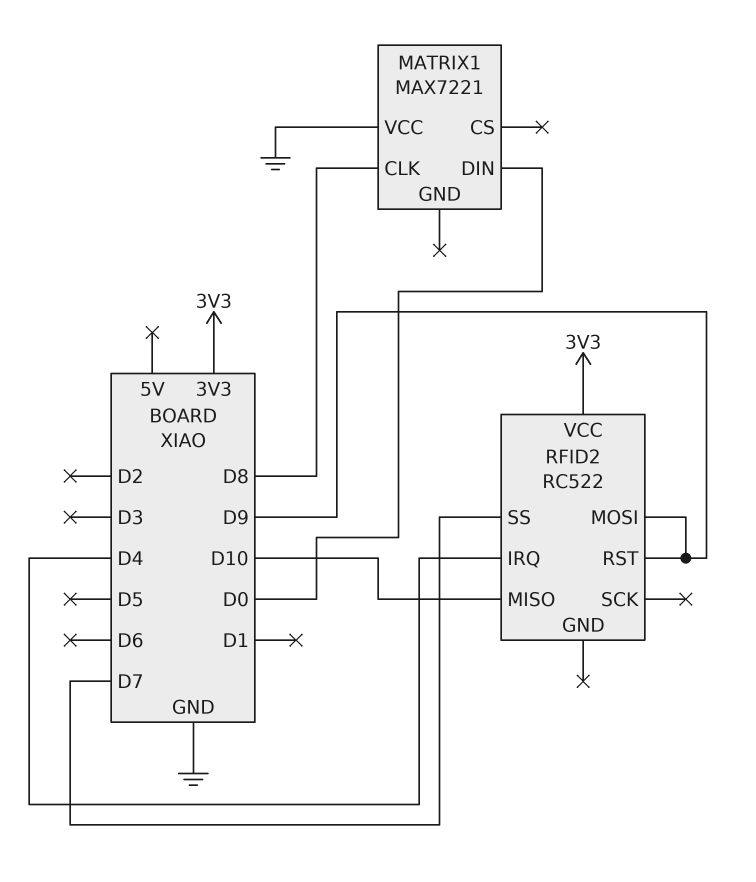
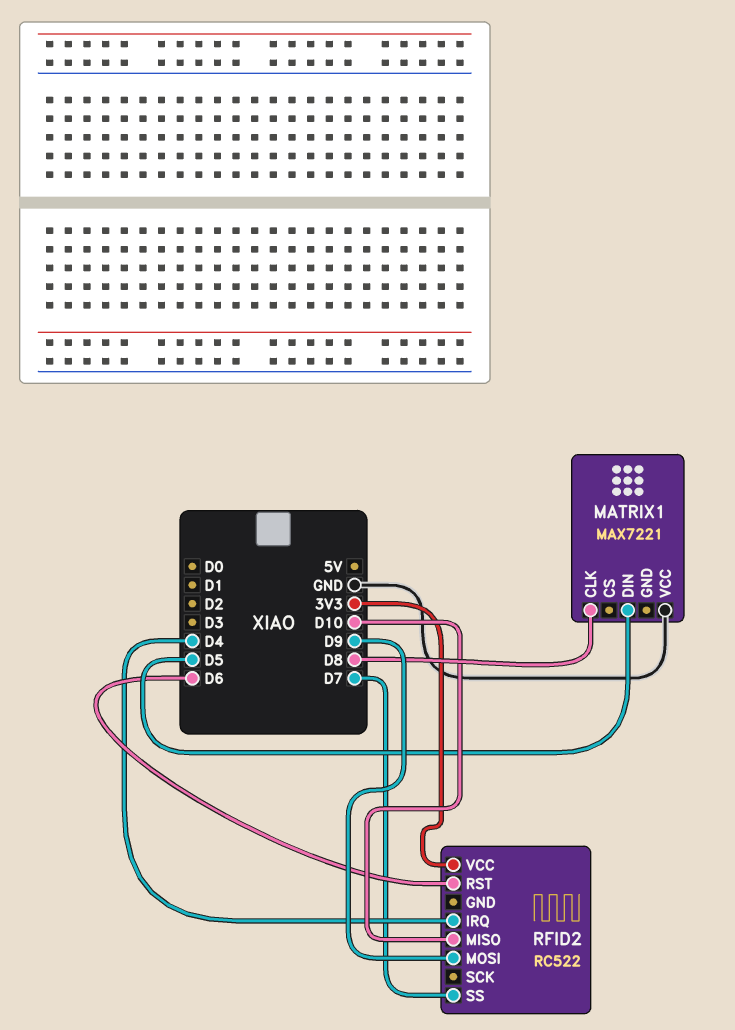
MATRIX1 pin DIN: D0 -> D5
RFID2 pin RST: D9 -> D6

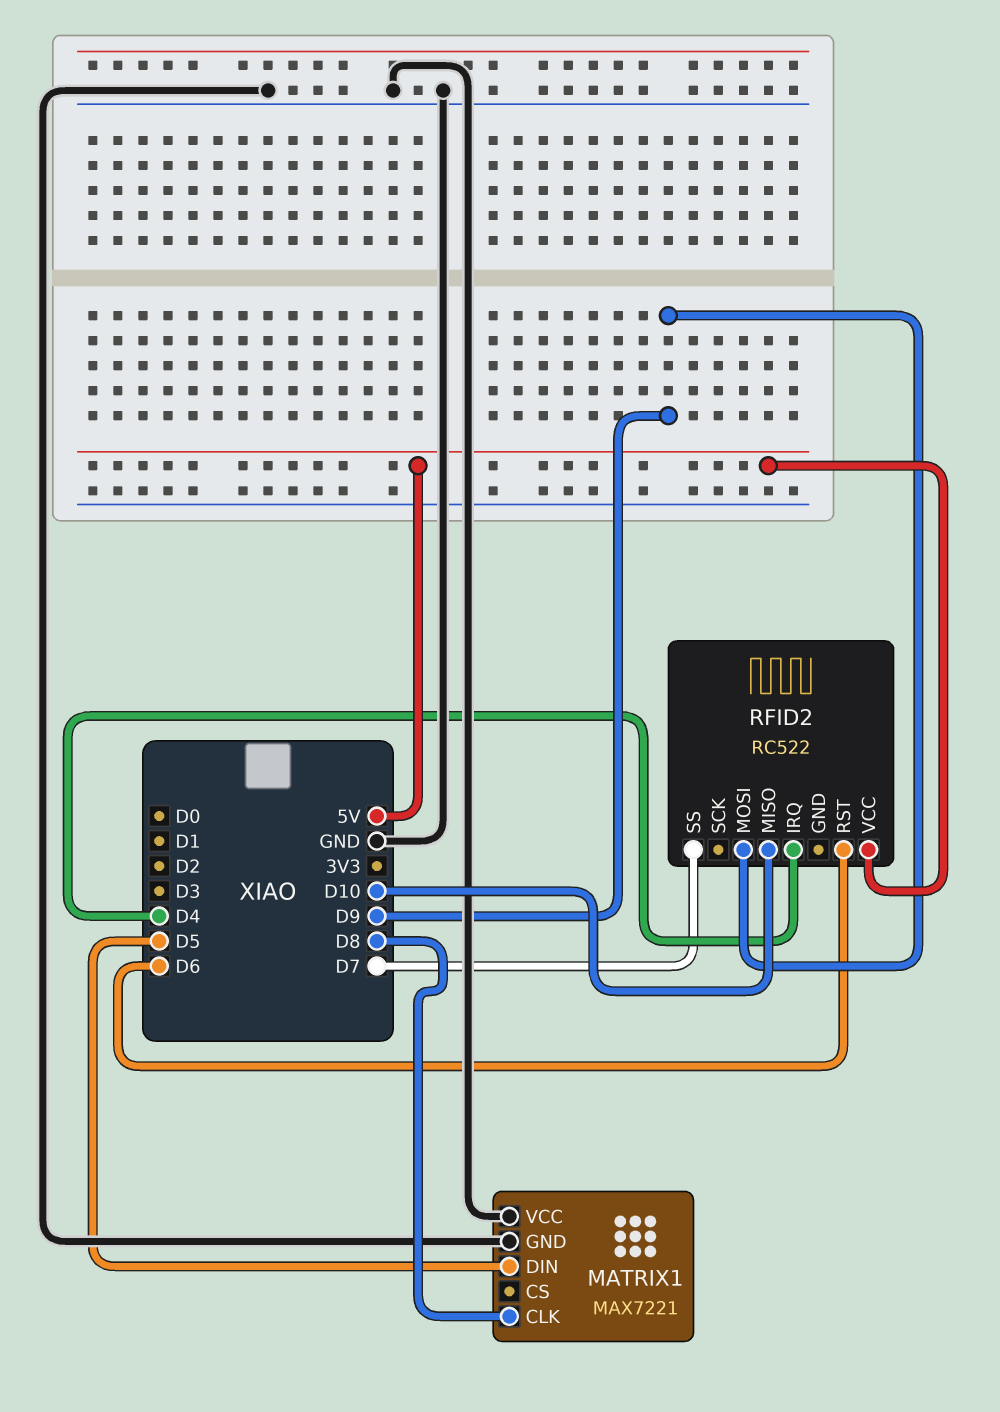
MATRIX1 pin GND: none -> GND
RFID2 pin VCC: 3V3 -> 5V

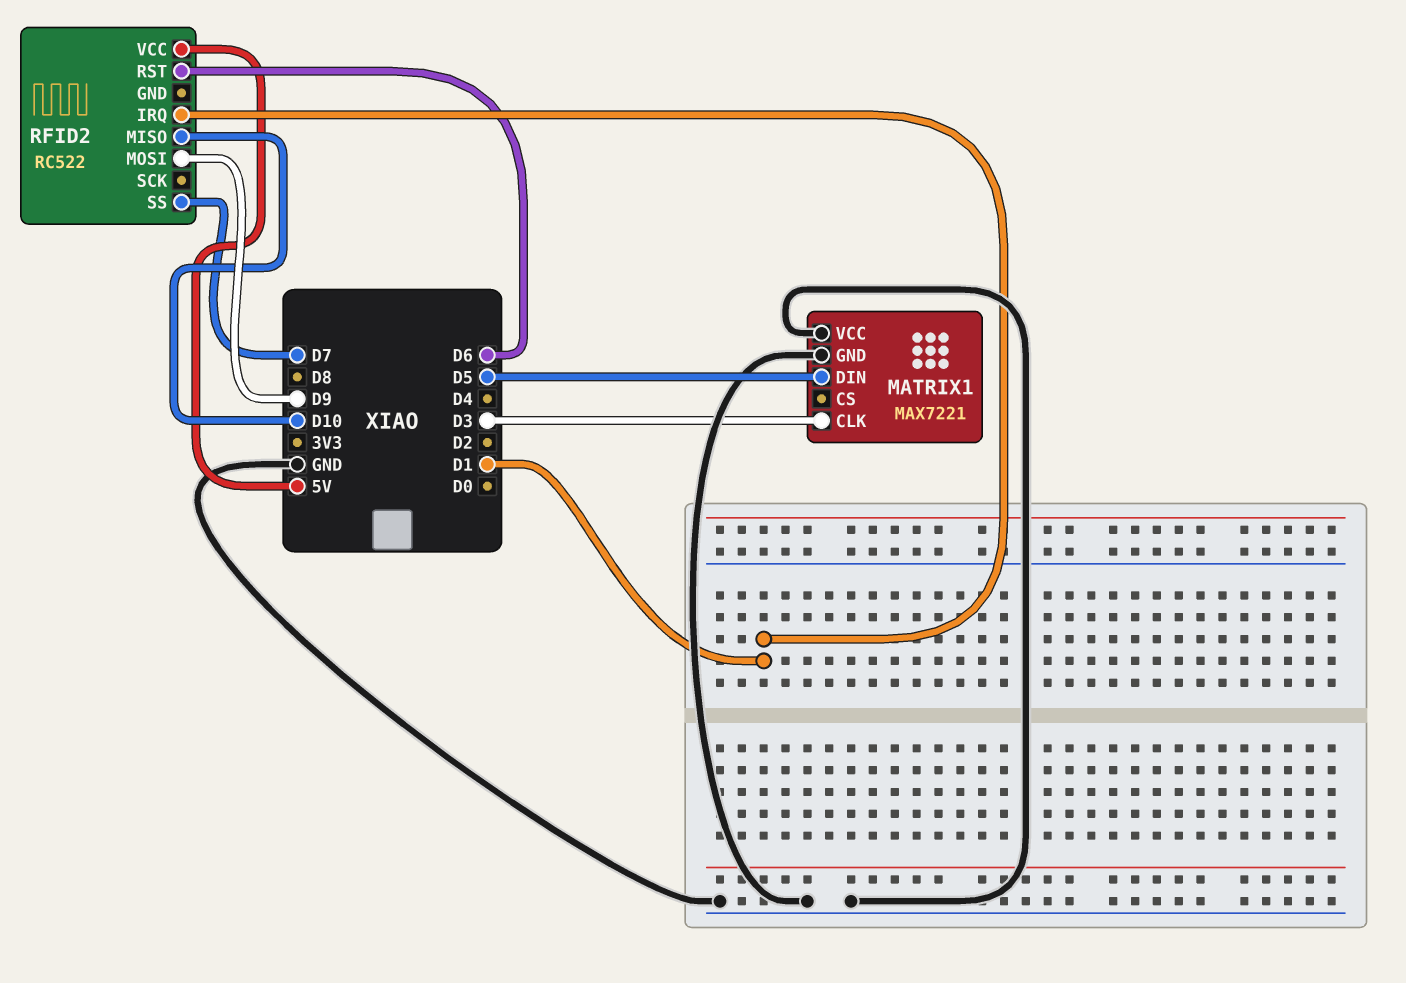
MATRIX1 pin CLK: D8 -> D3
RFID2 pin IRQ: D4 -> D1

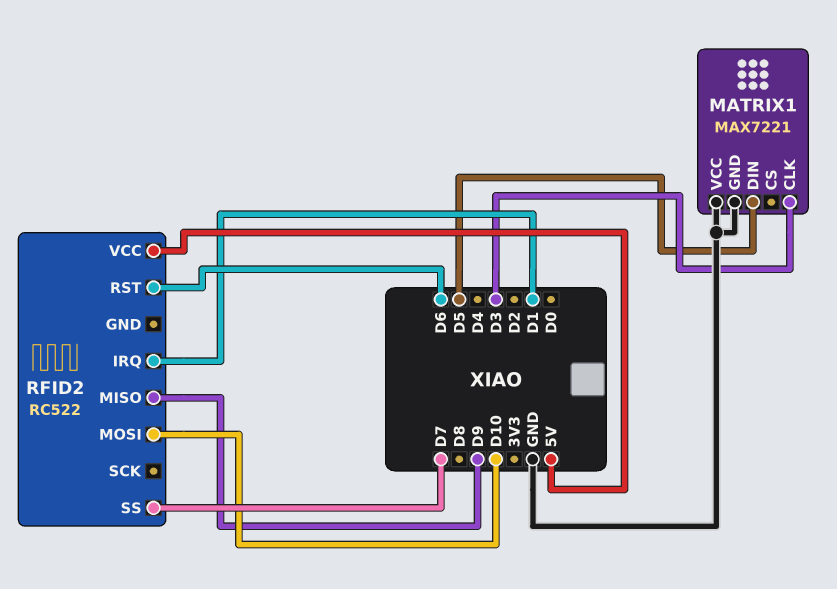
RFID2 pin MISO: D10 -> D9
RFID2 pin MOSI: D9 -> D10

